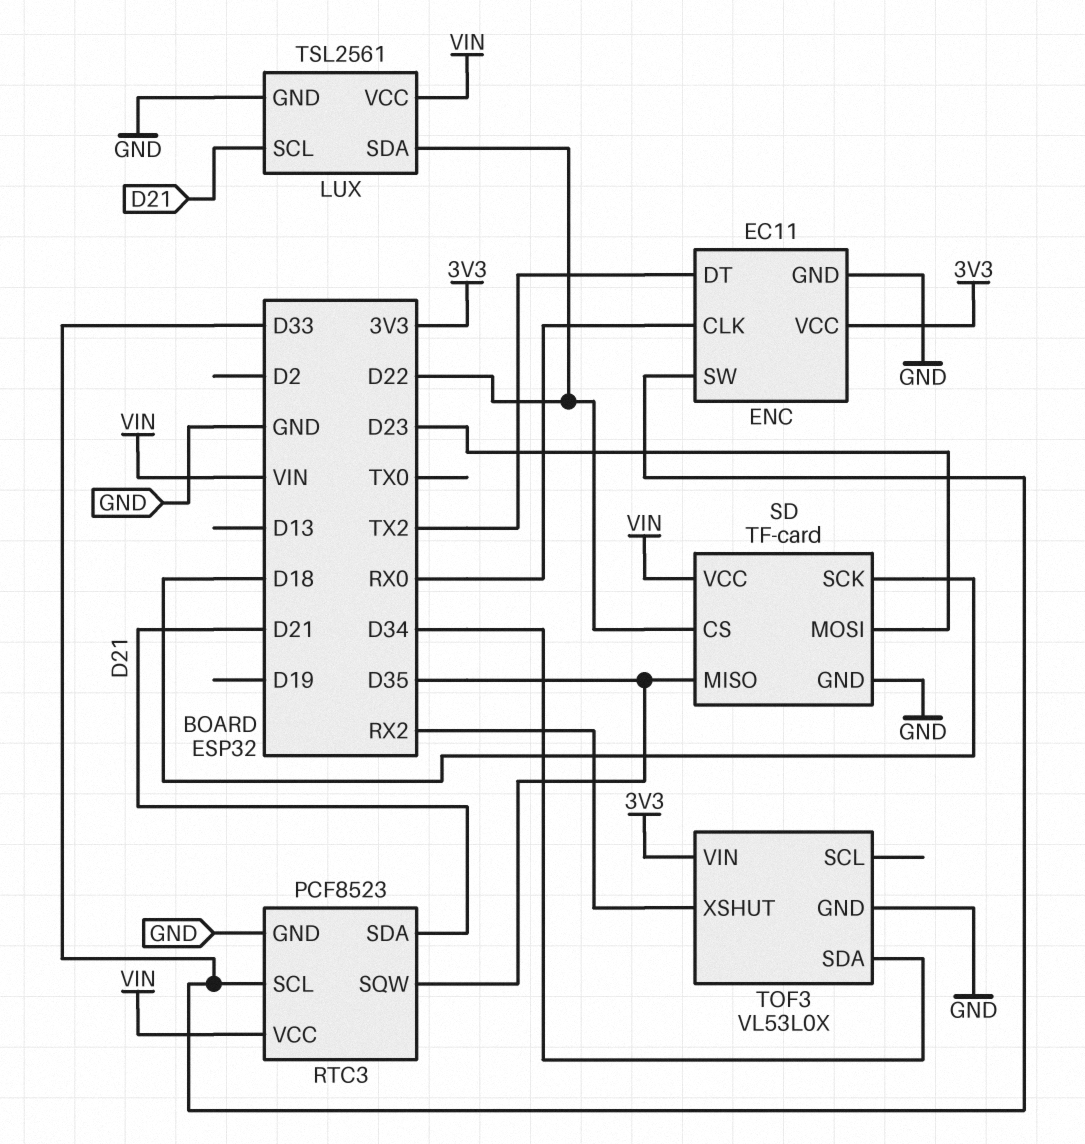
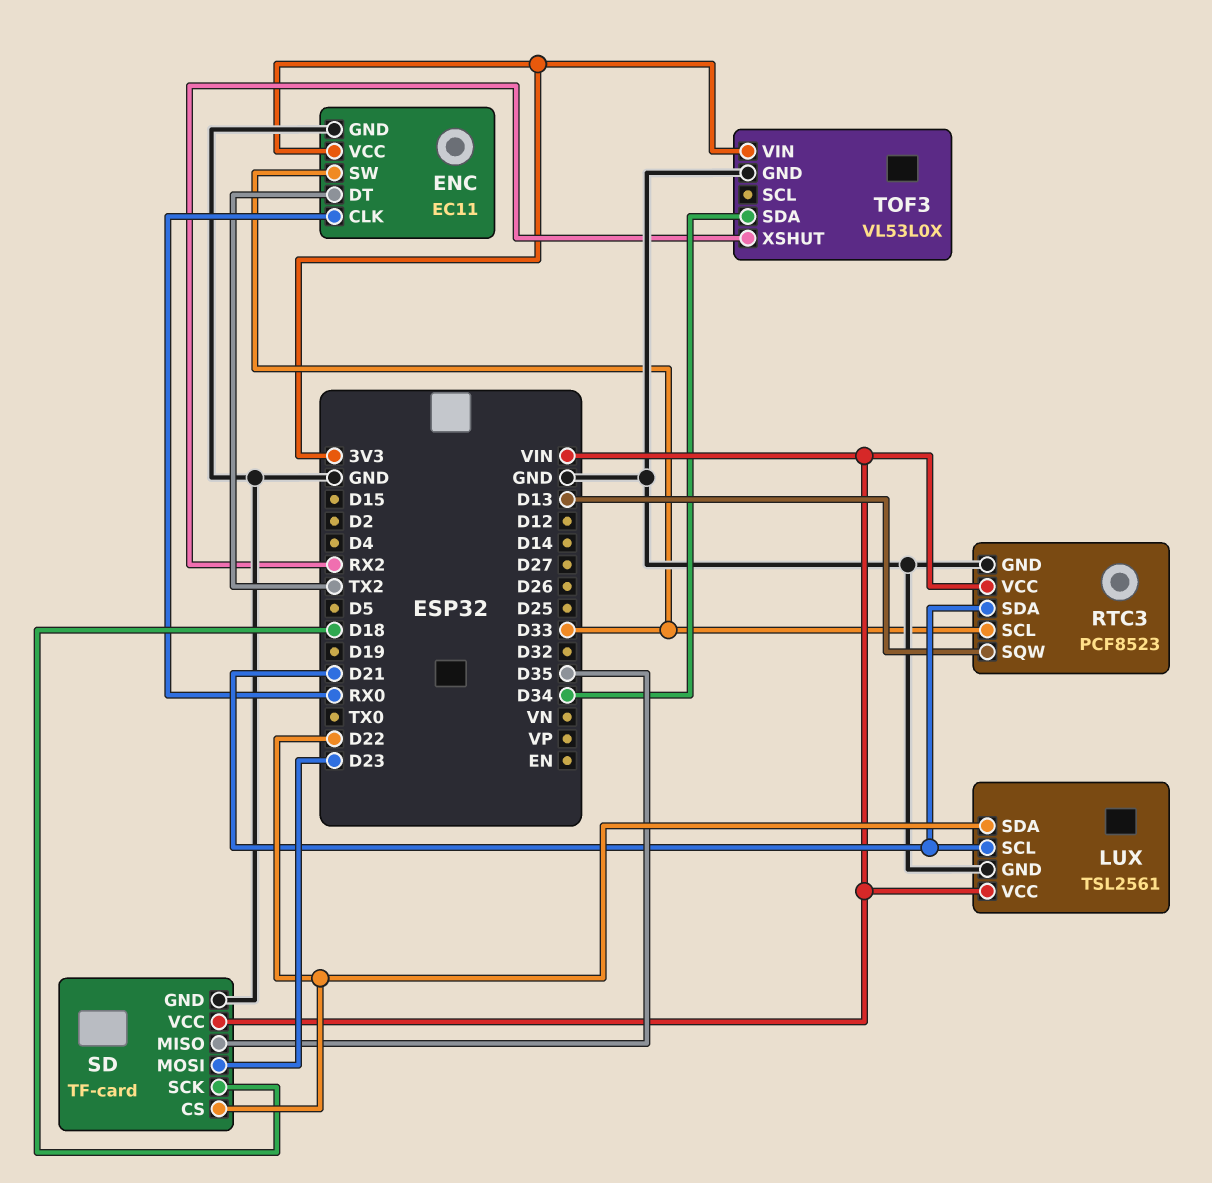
RTC3 pin SQW: D35 -> D13

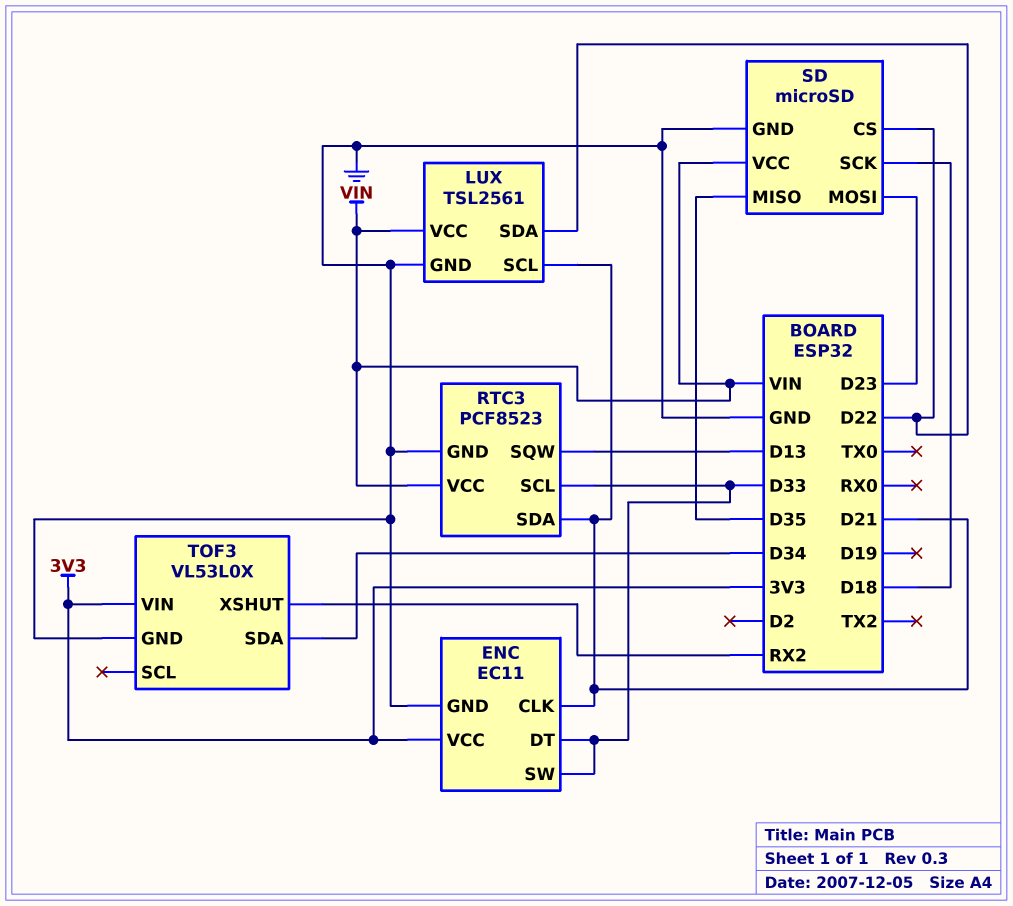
ENC pin CLK: RX0 -> D21
ENC pin DT: TX2 -> D33
SD: TF-card -> microSD

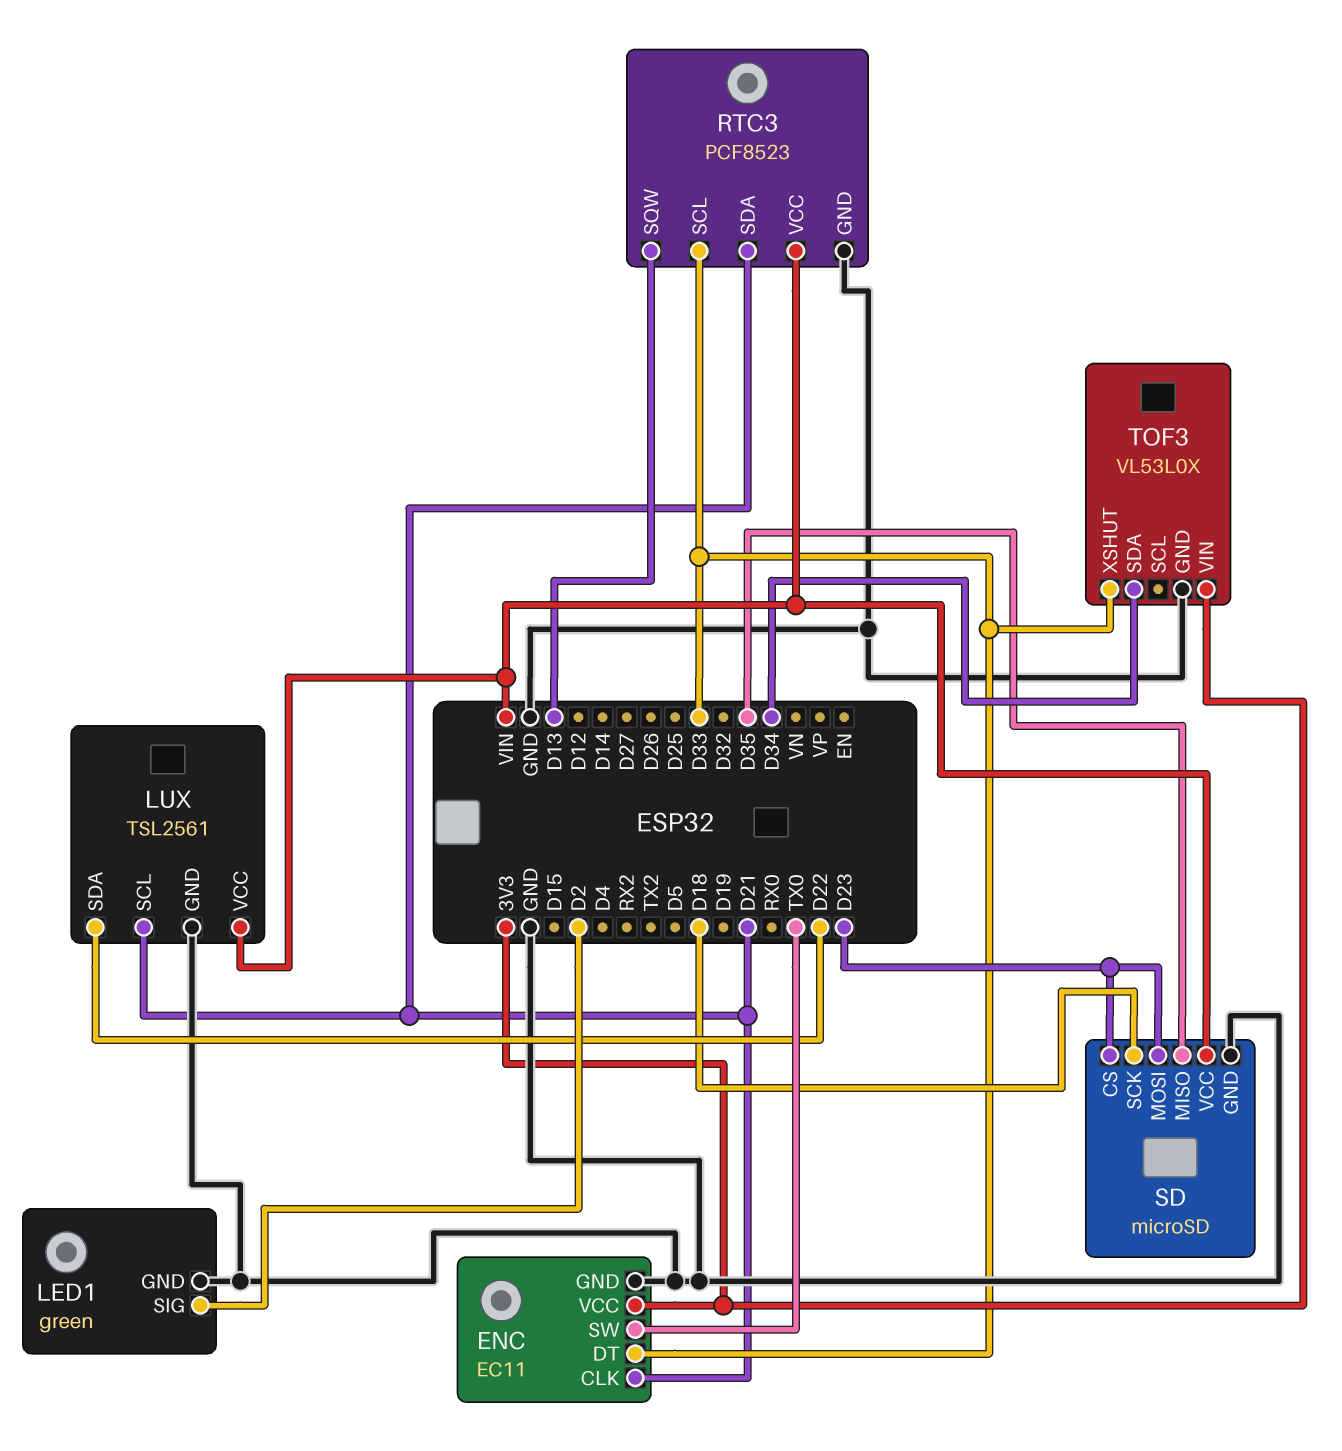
ENC pin SW: D33 -> TX0
LED1: none -> green
LED1 pin GND: none -> GND
LED1 pin SIG: none -> D2
SD pin CS: D22 -> D23
TOF3 pin XSHUT: RX2 -> D33

